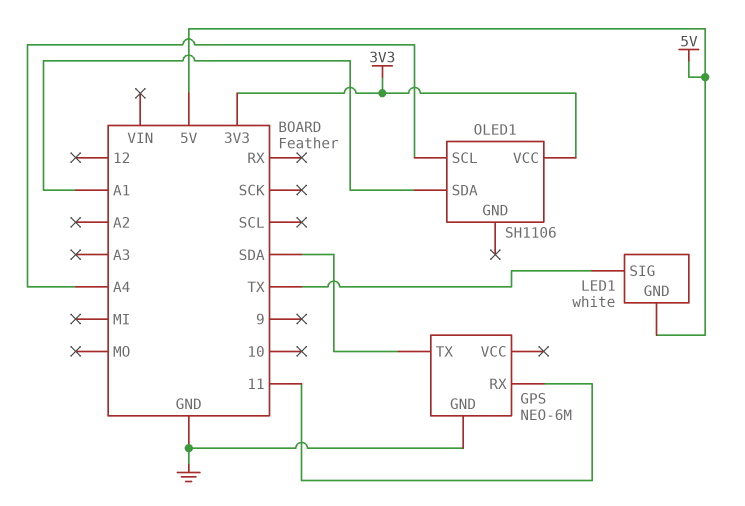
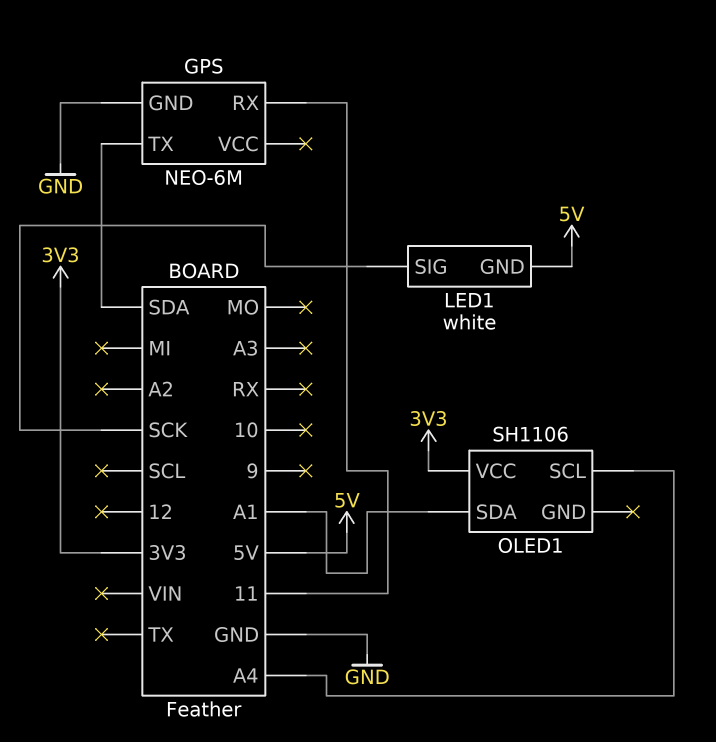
LED1 pin SIG: TX -> SCK

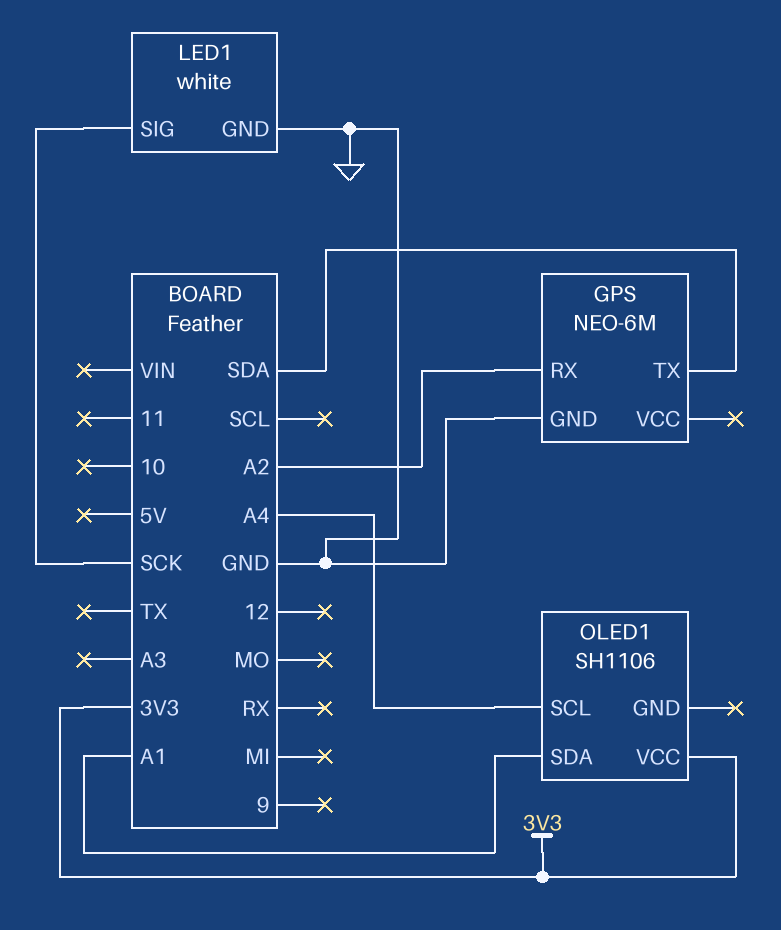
GPS pin RX: 11 -> A2
LED1 pin GND: 5V -> GND

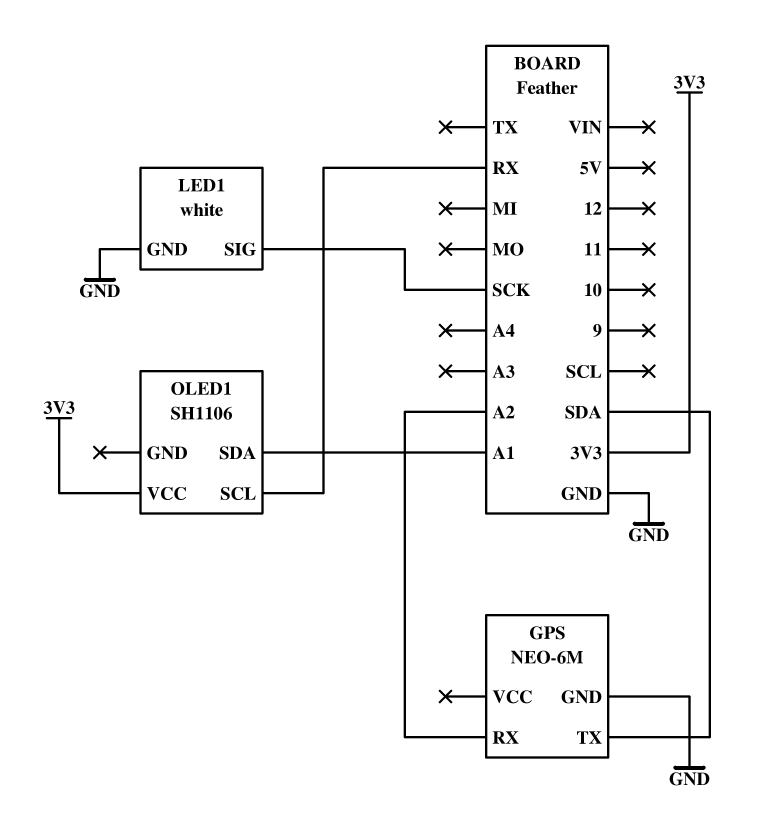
OLED1 pin SCL: A4 -> RX

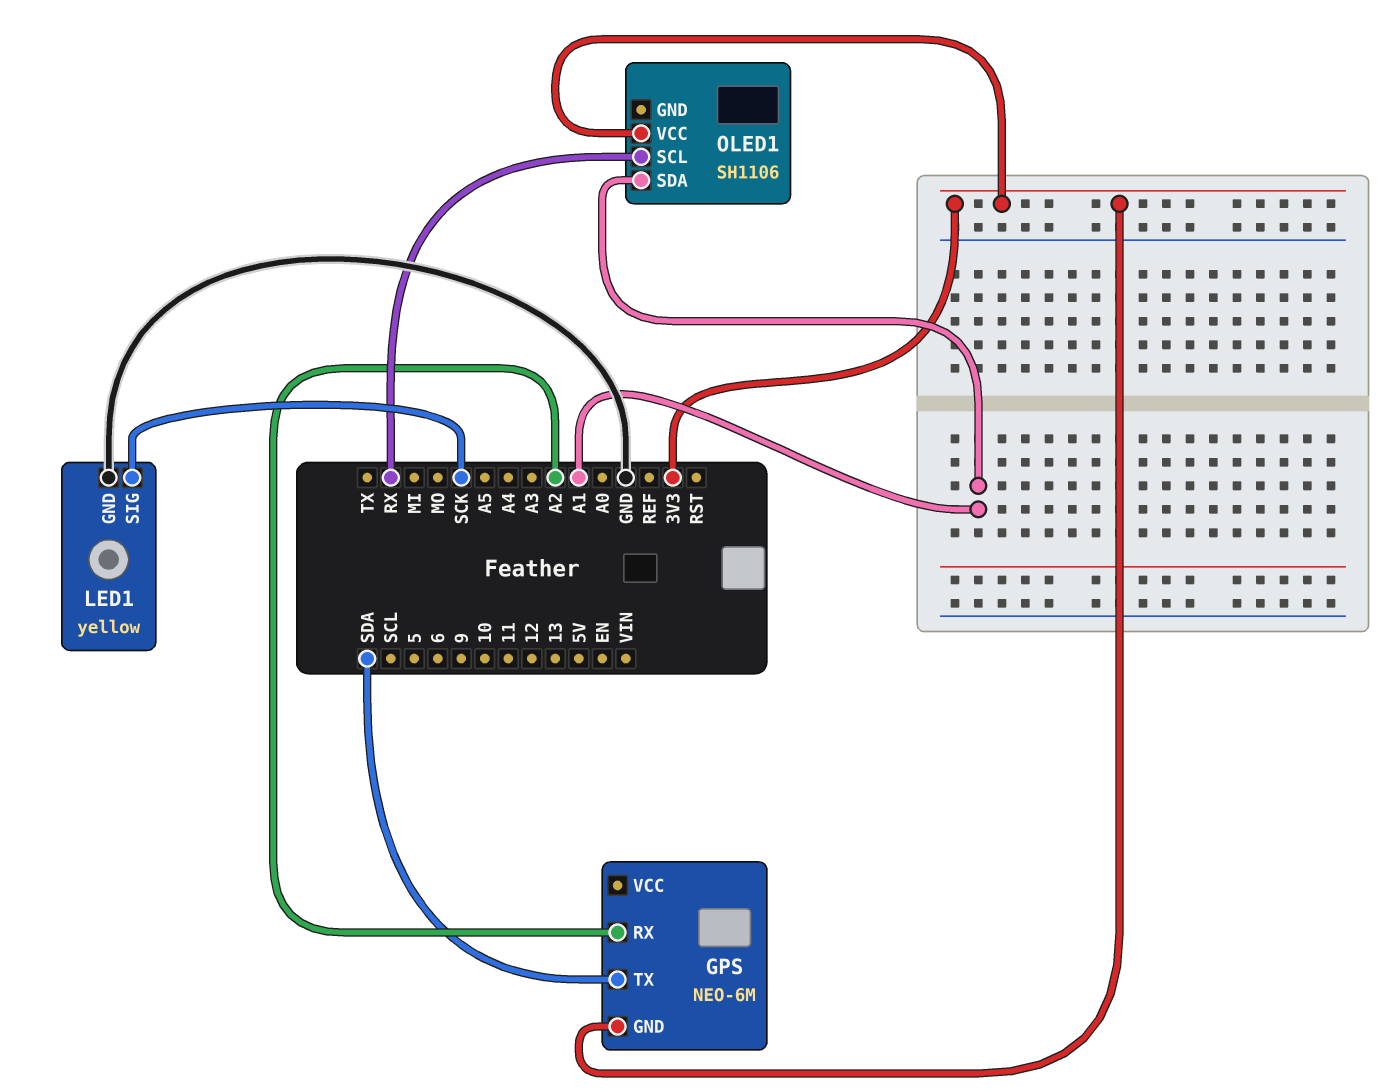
GPS pin GND: GND -> 3V3
LED1: white -> yellow

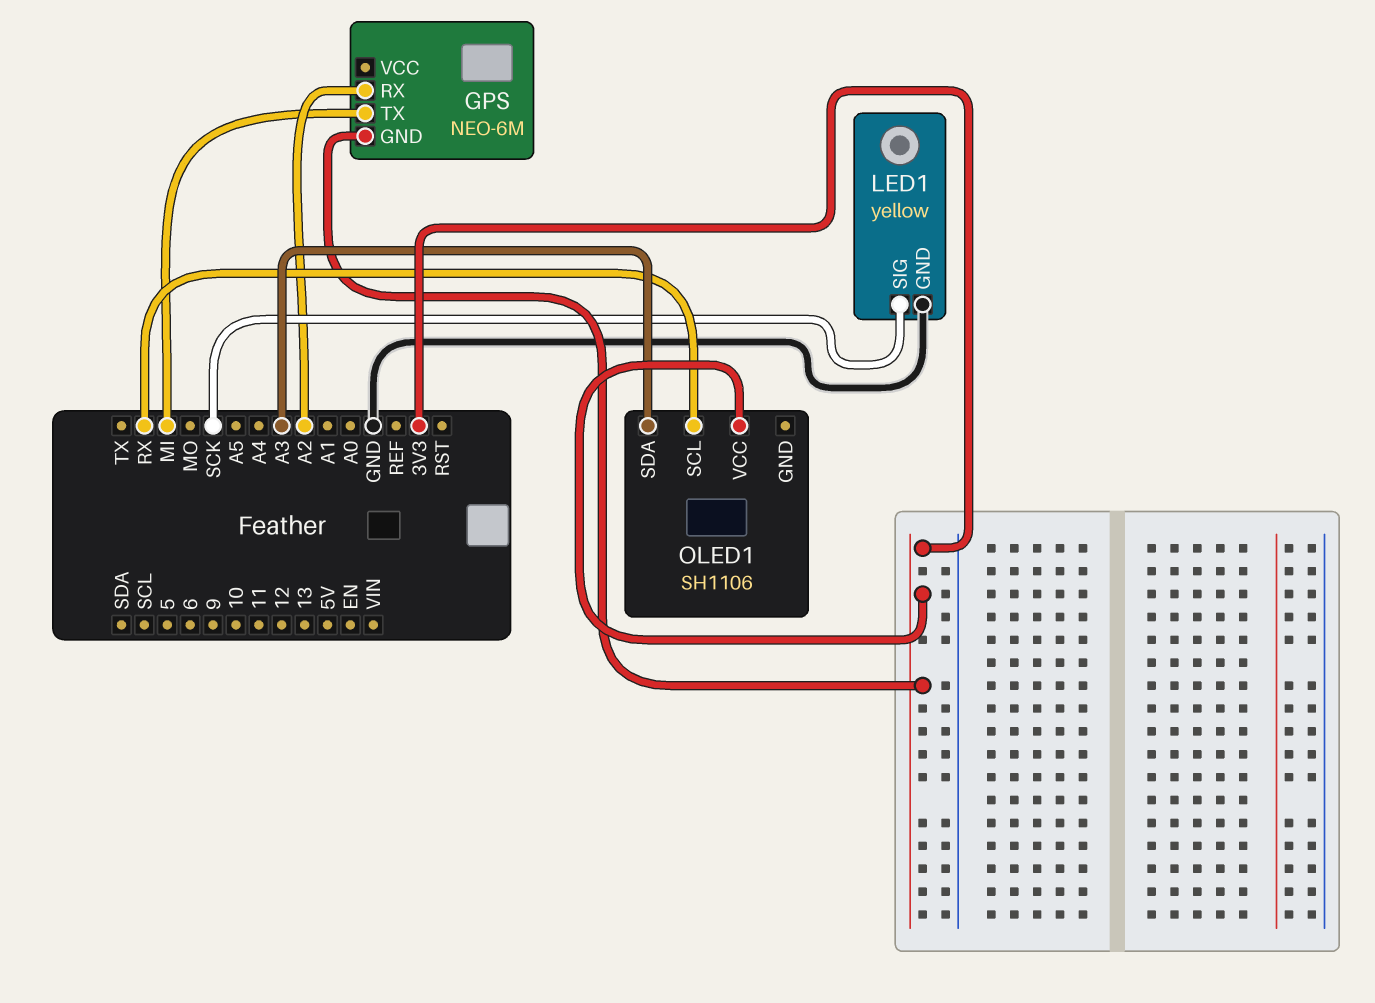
GPS pin TX: SDA -> MI
OLED1 pin SDA: A1 -> A3

